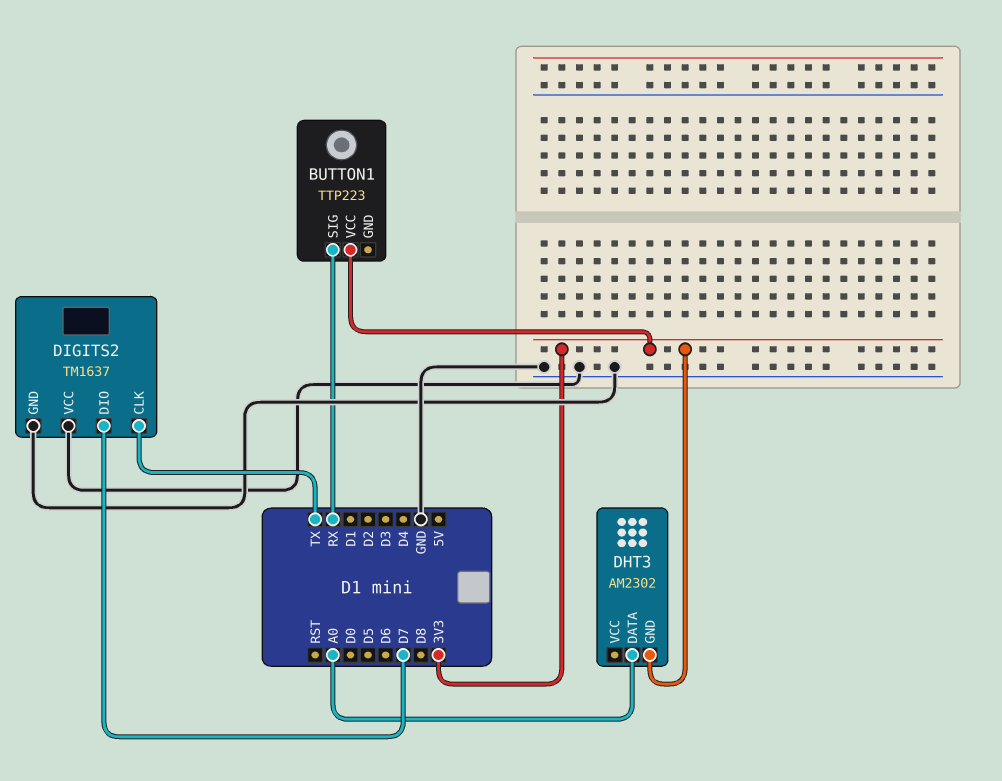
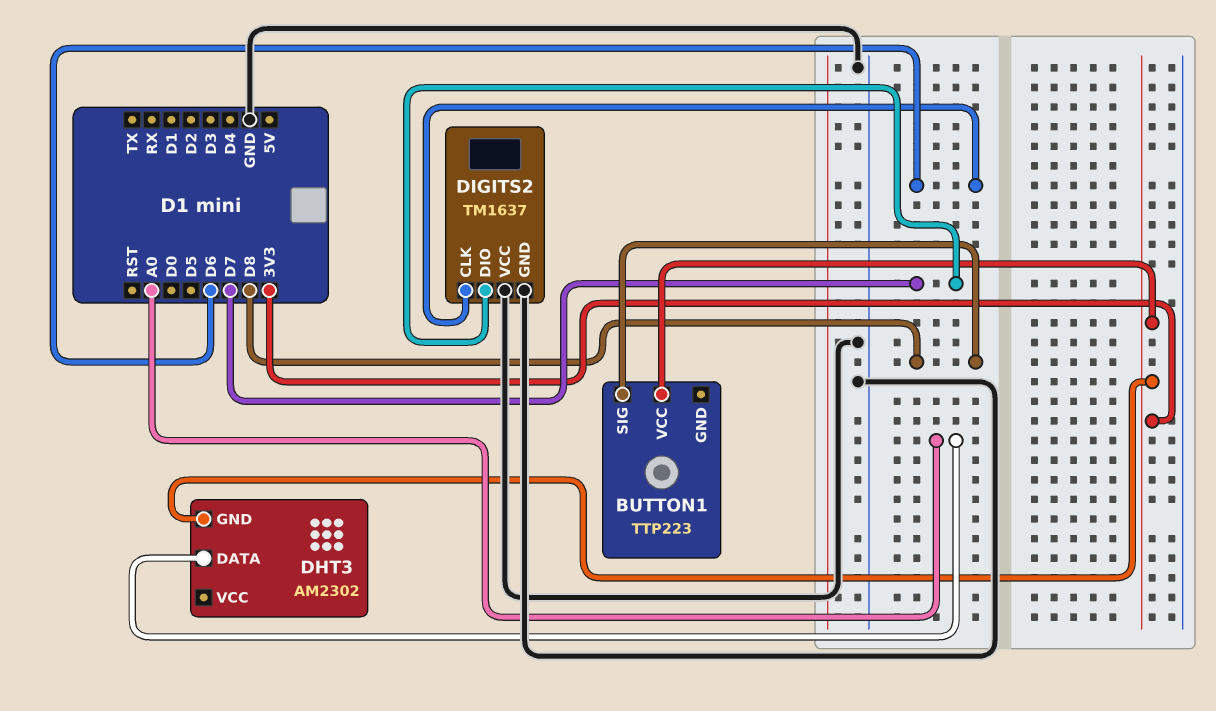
BUTTON1 pin SIG: RX -> D8
DIGITS2 pin CLK: TX -> D6

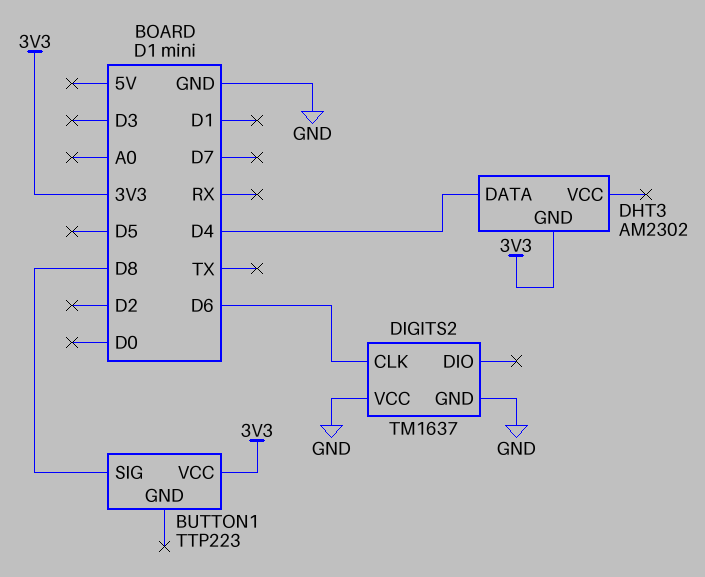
DHT3 pin DATA: A0 -> D4
DIGITS2 pin DIO: D7 -> none

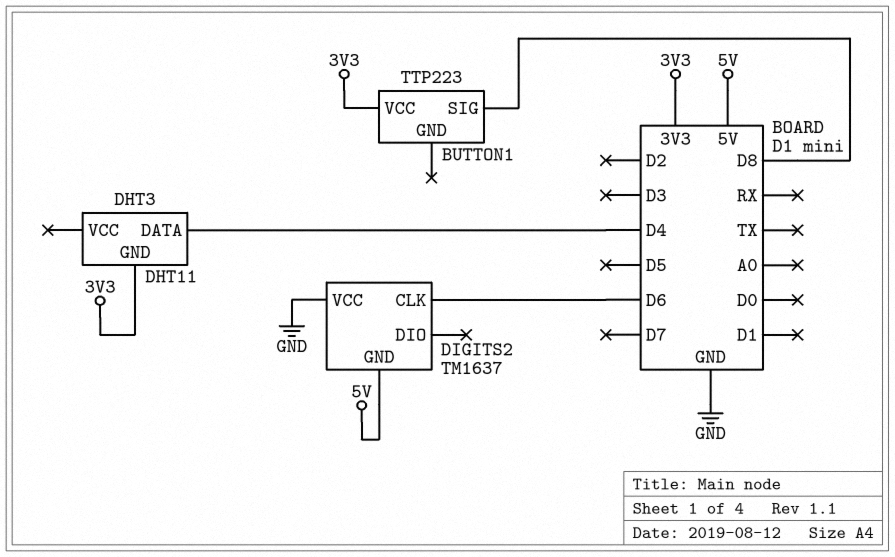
DHT3: AM2302 -> DHT11
DIGITS2 pin GND: GND -> 5V

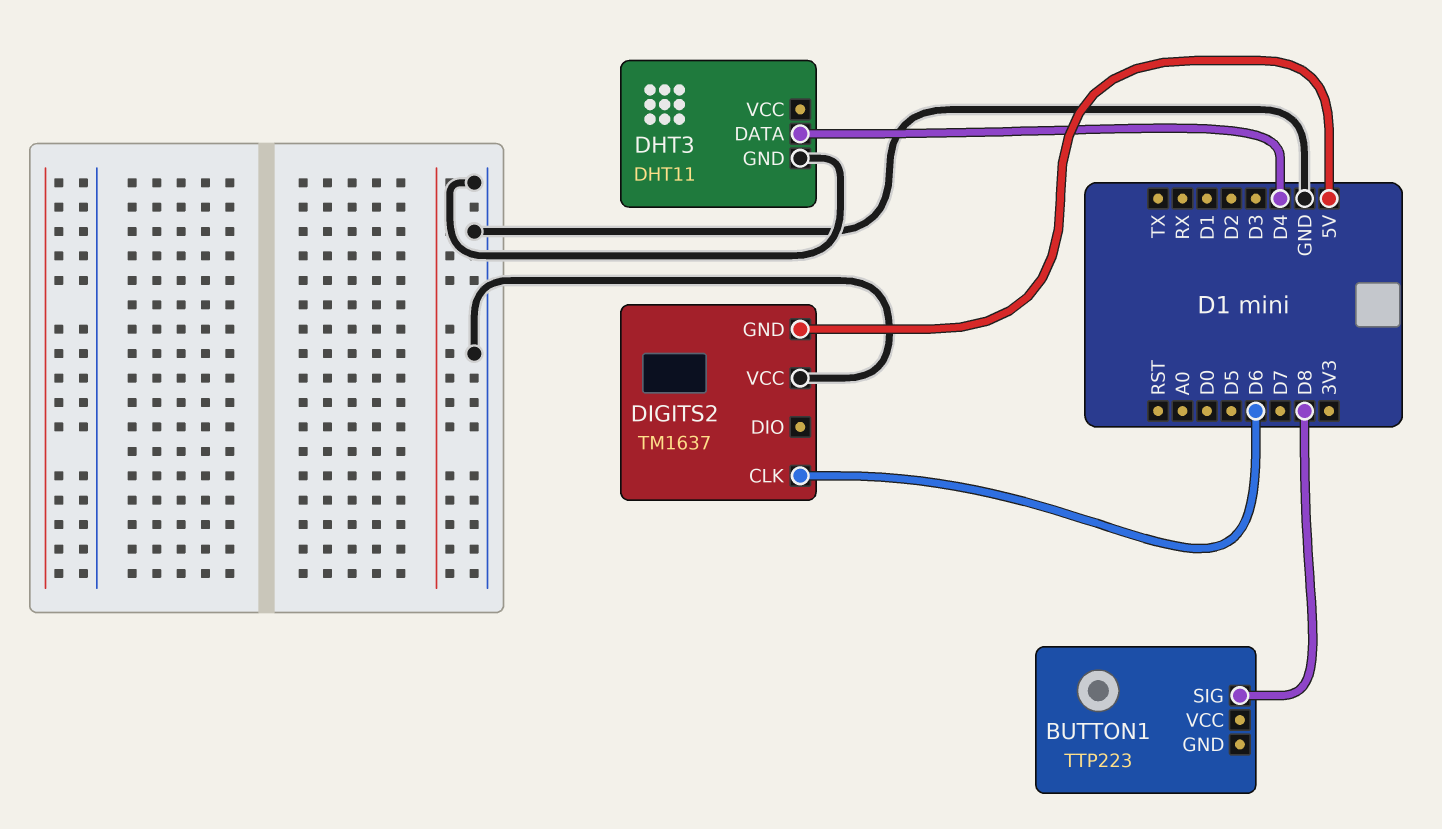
BUTTON1 pin VCC: 3V3 -> none
DHT3 pin GND: 3V3 -> GND

